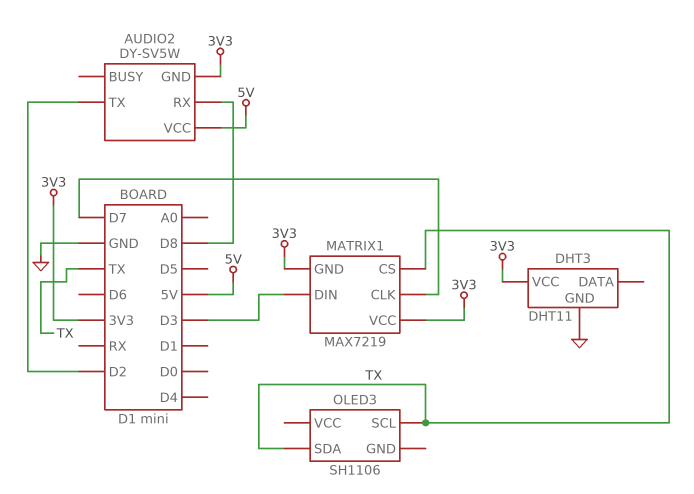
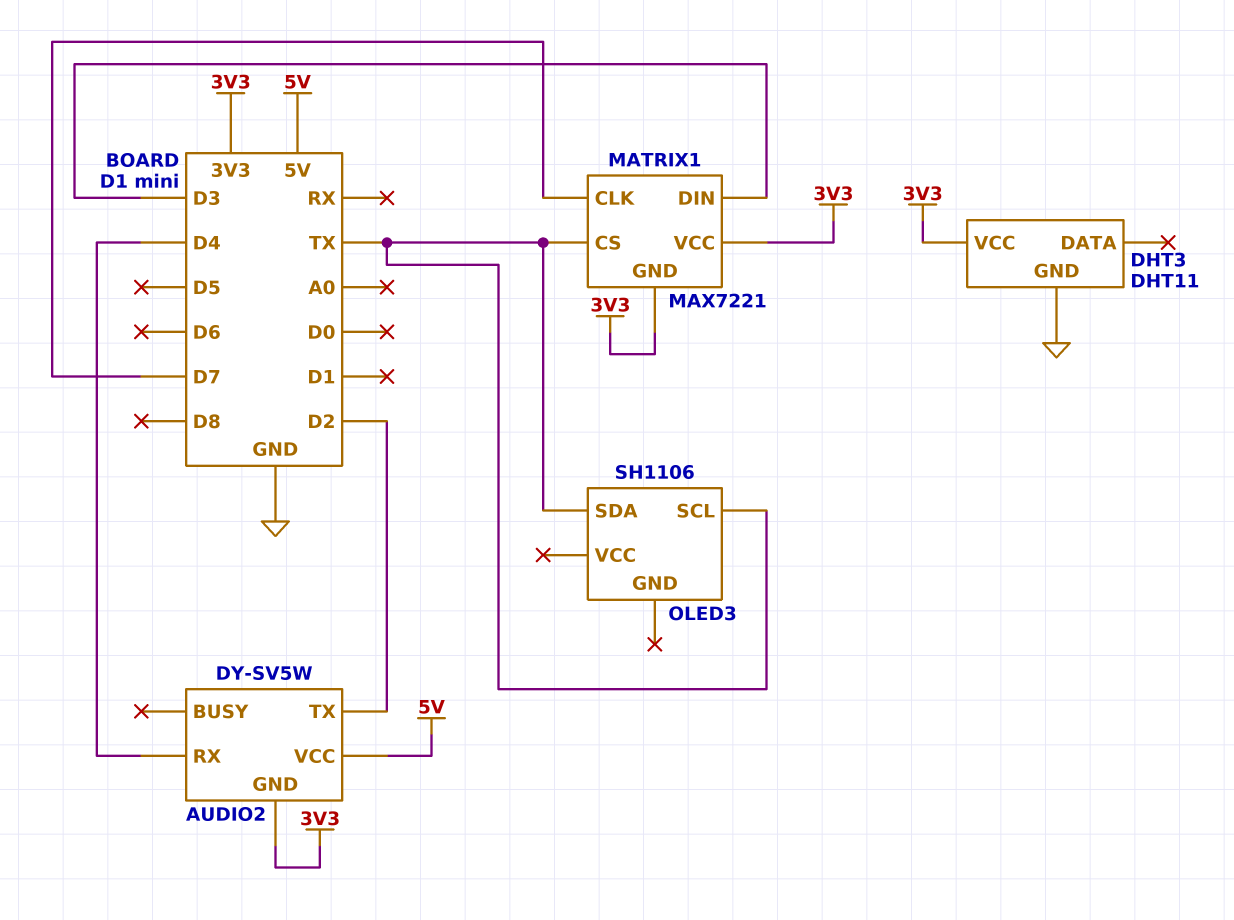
AUDIO2 pin RX: D8 -> D4
MATRIX1: MAX7219 -> MAX7221

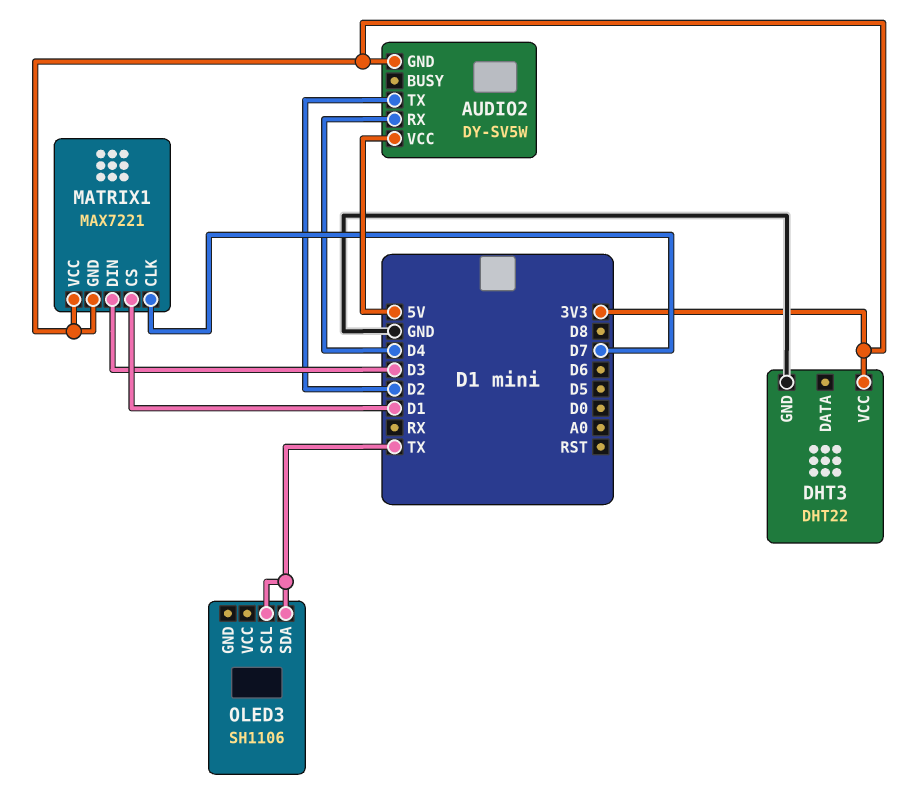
DHT3: DHT11 -> DHT22
MATRIX1 pin CS: TX -> D1

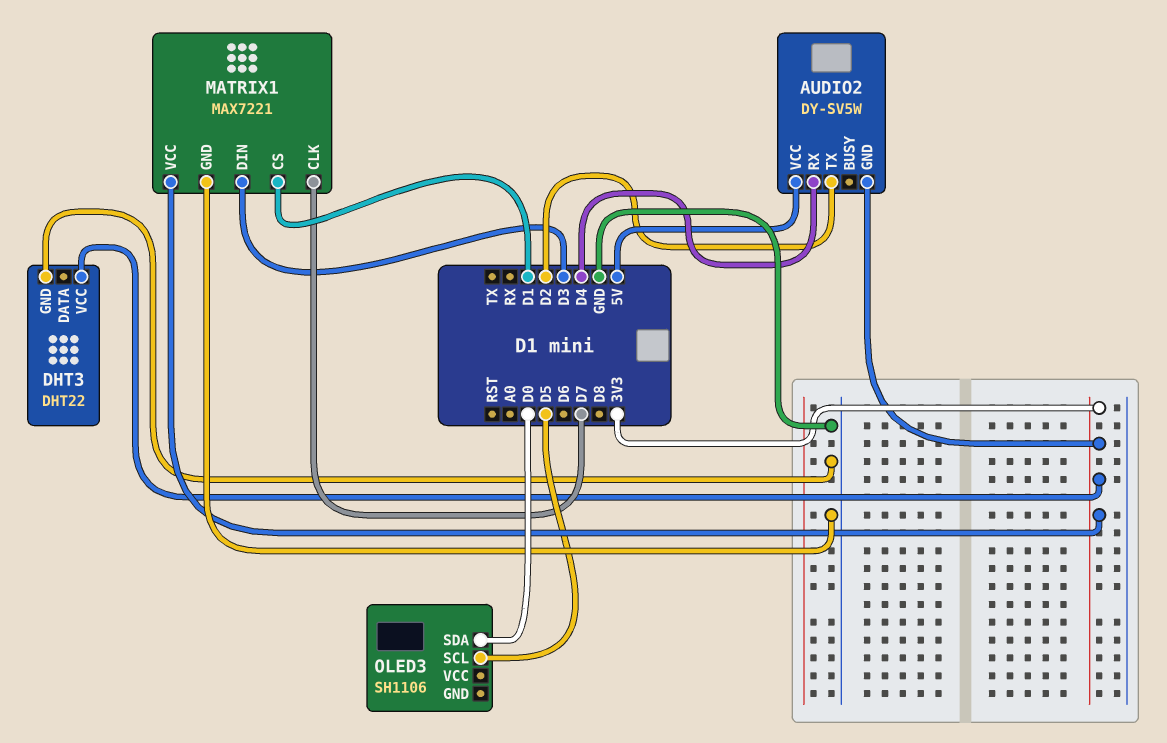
MATRIX1 pin GND: 3V3 -> GND
OLED3 pin SCL: TX -> D5
OLED3 pin SDA: TX -> D0

